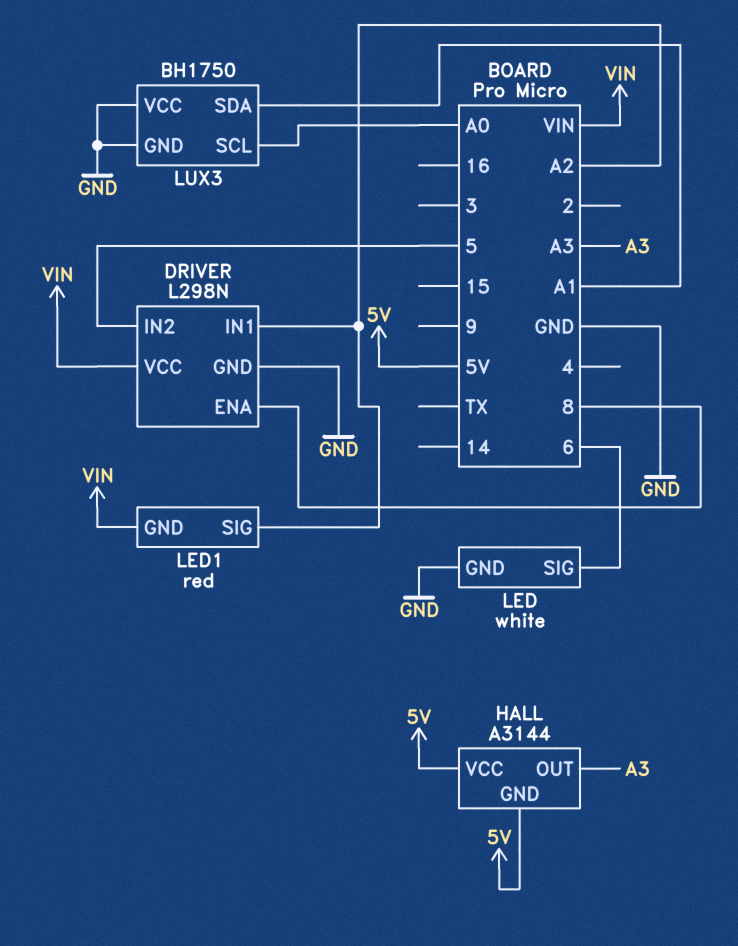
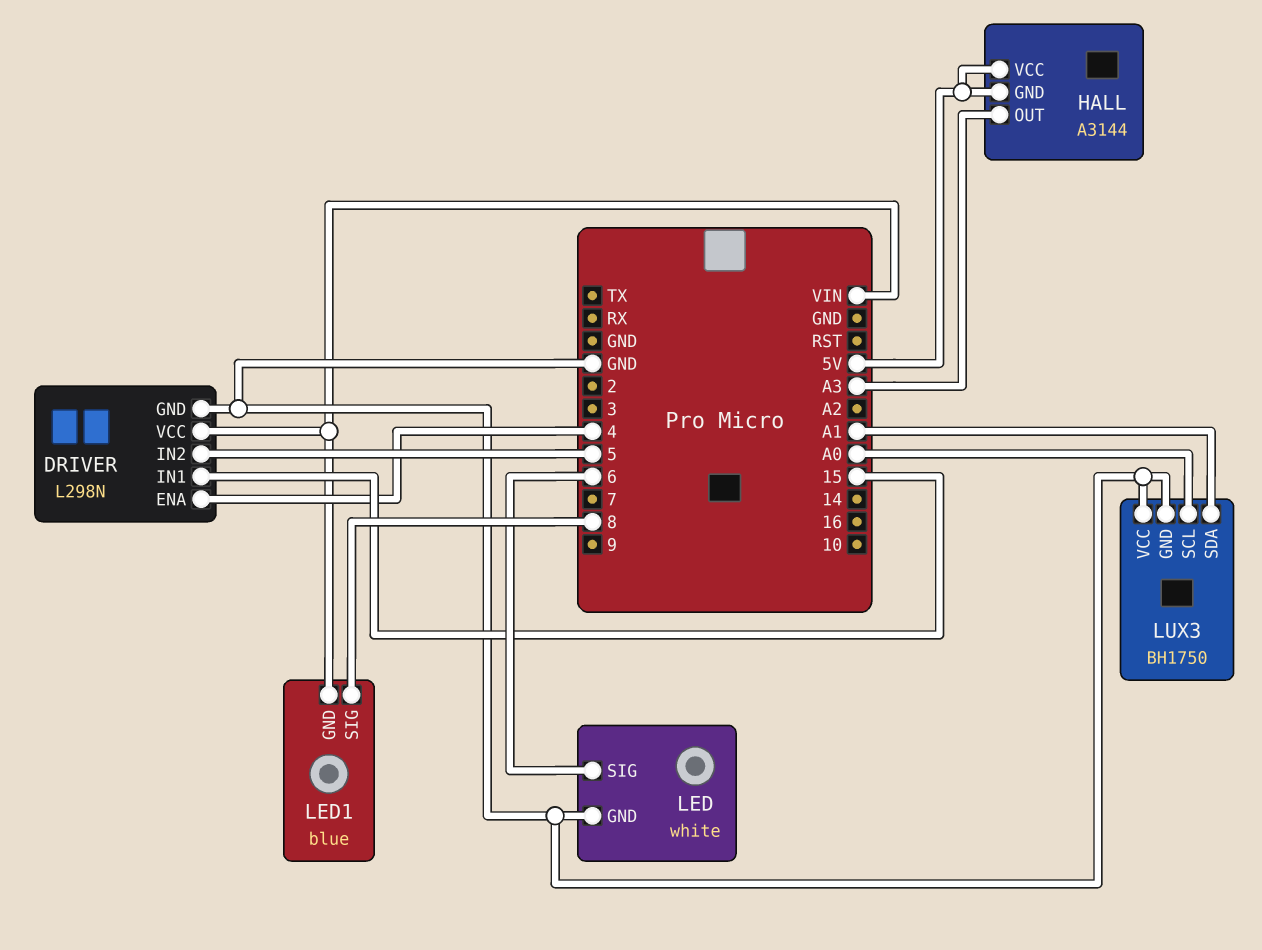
DRIVER pin ENA: 8 -> 4
DRIVER pin IN1: A2 -> 15
LED1: red -> blue
LED1 pin SIG: A2 -> 8

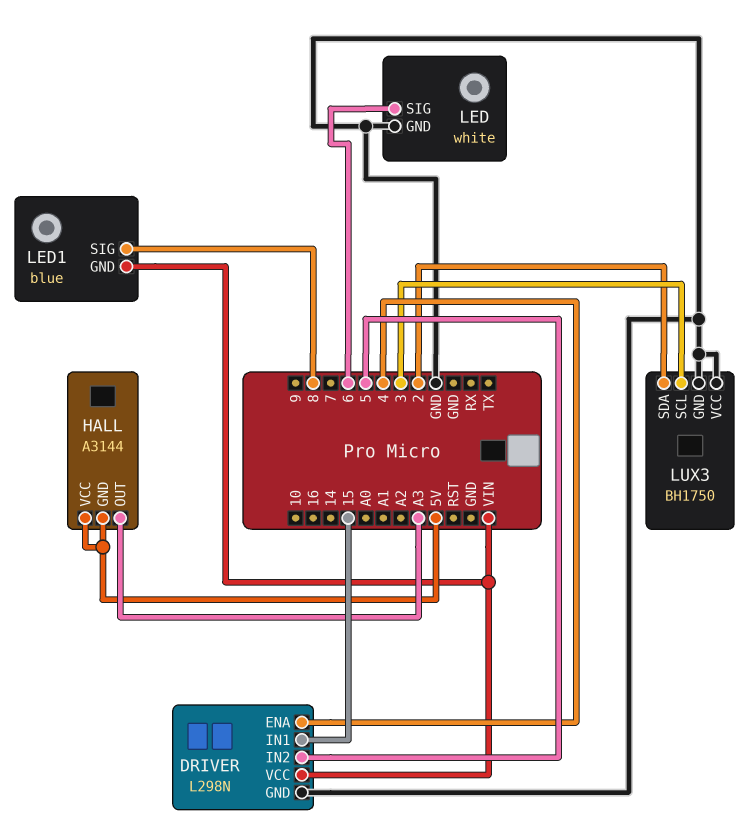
LUX3 pin SCL: A0 -> 3
LUX3 pin SDA: A1 -> 2

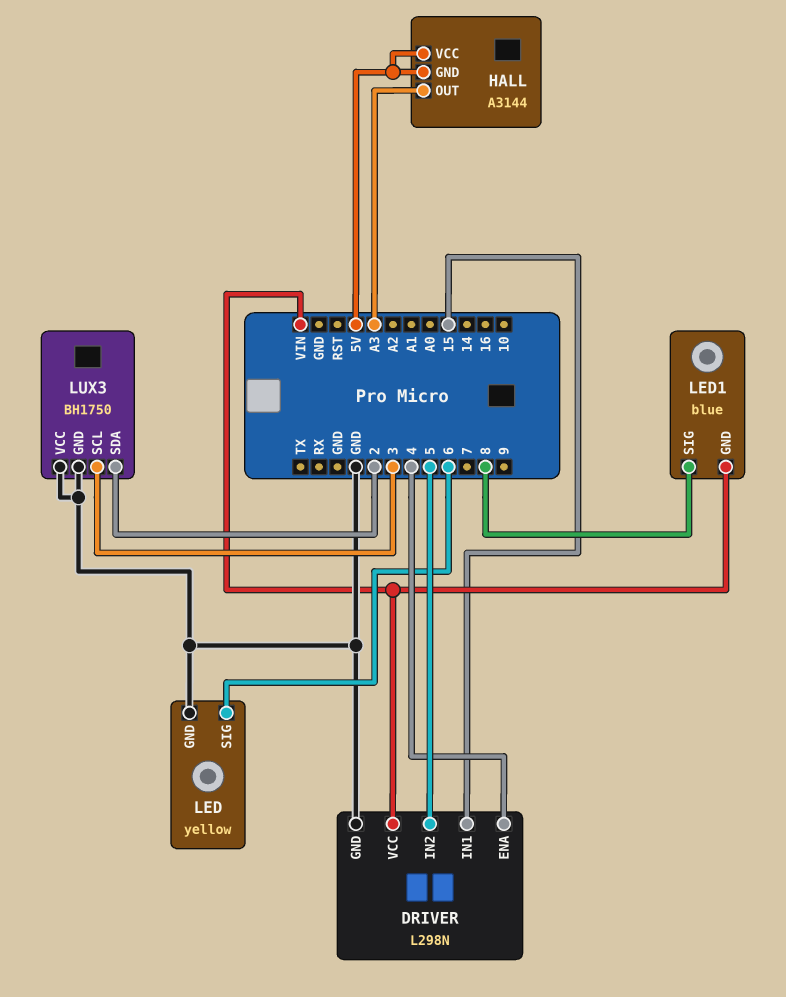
LED: white -> yellow

